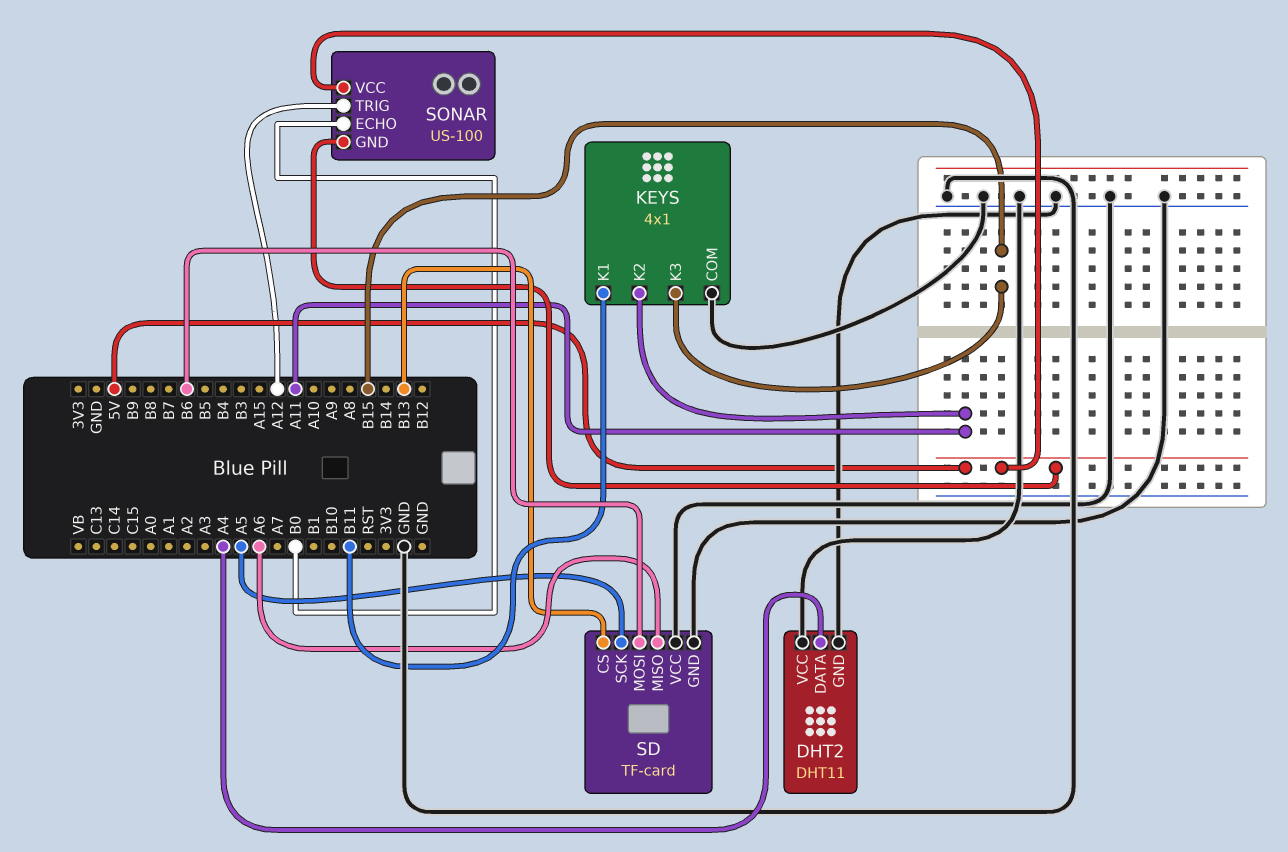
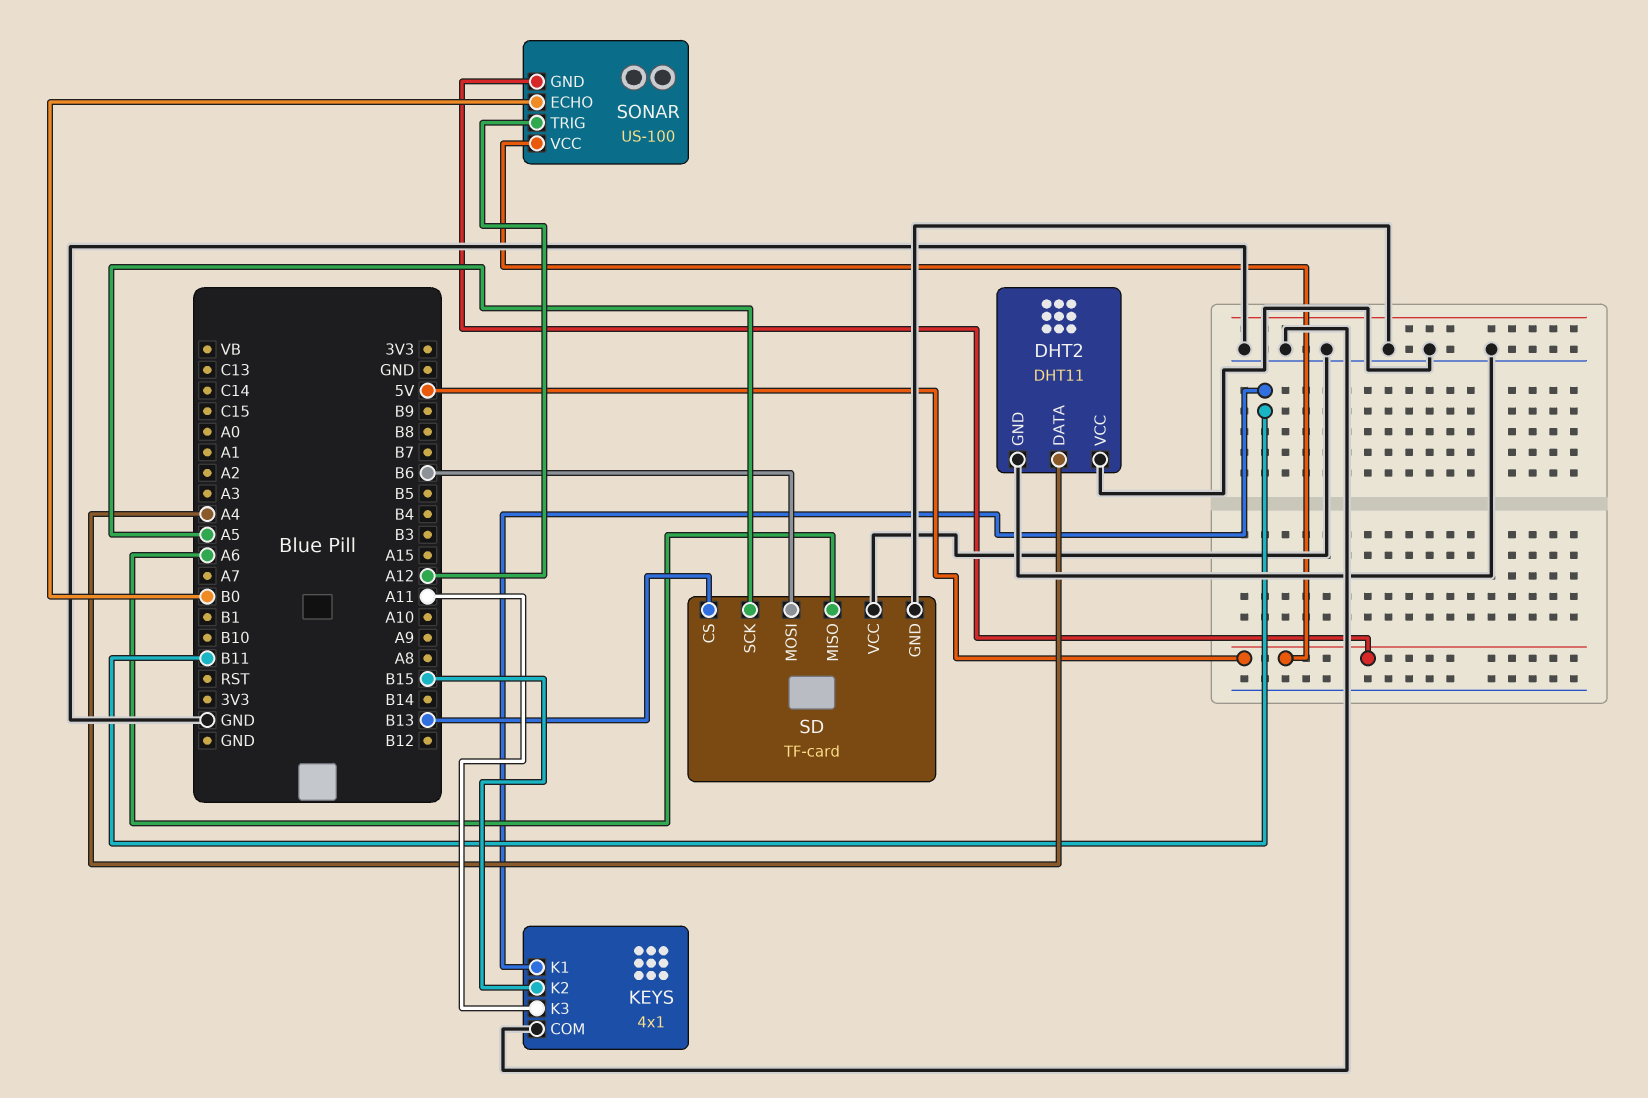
KEYS pin K2: A11 -> B15
KEYS pin K3: B15 -> A11

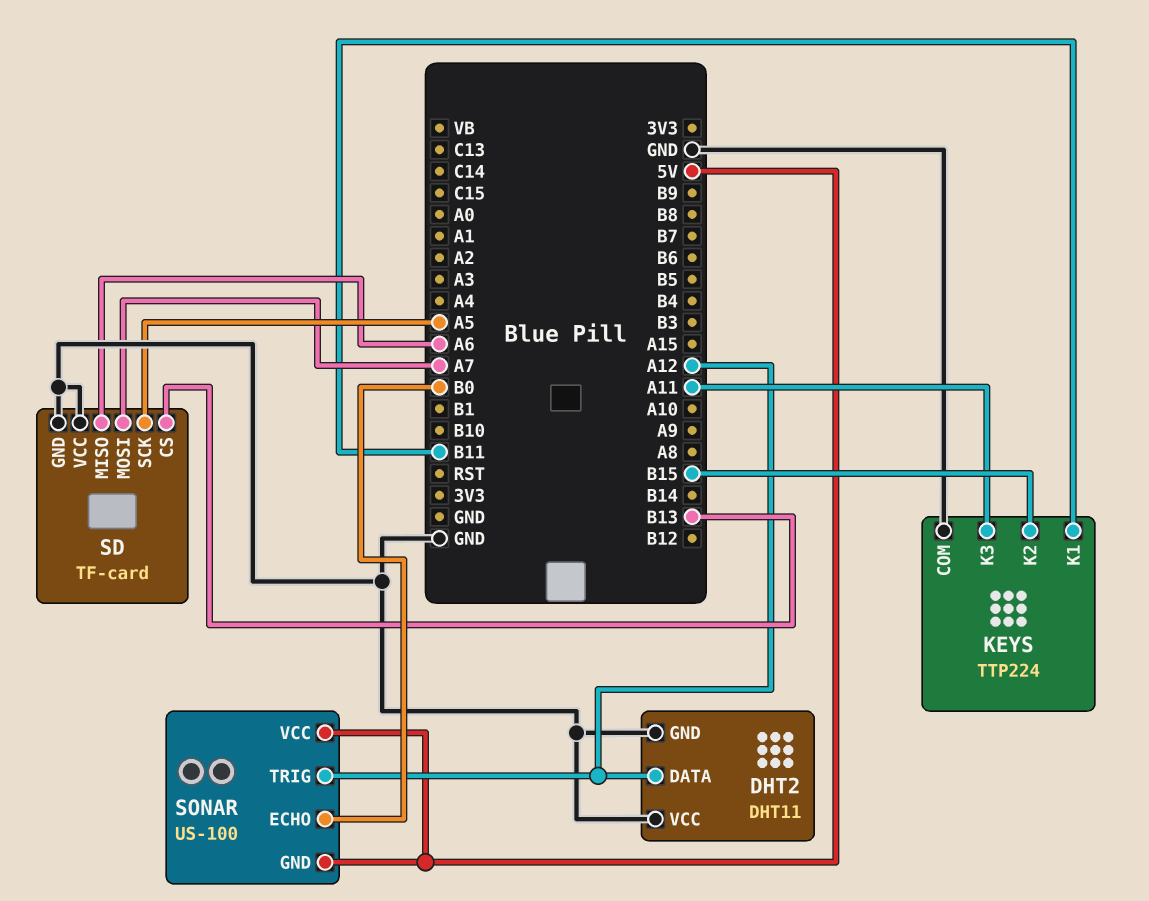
DHT2 pin DATA: A4 -> A12
KEYS: 4x1 -> TTP224
SD pin MOSI: B6 -> A7

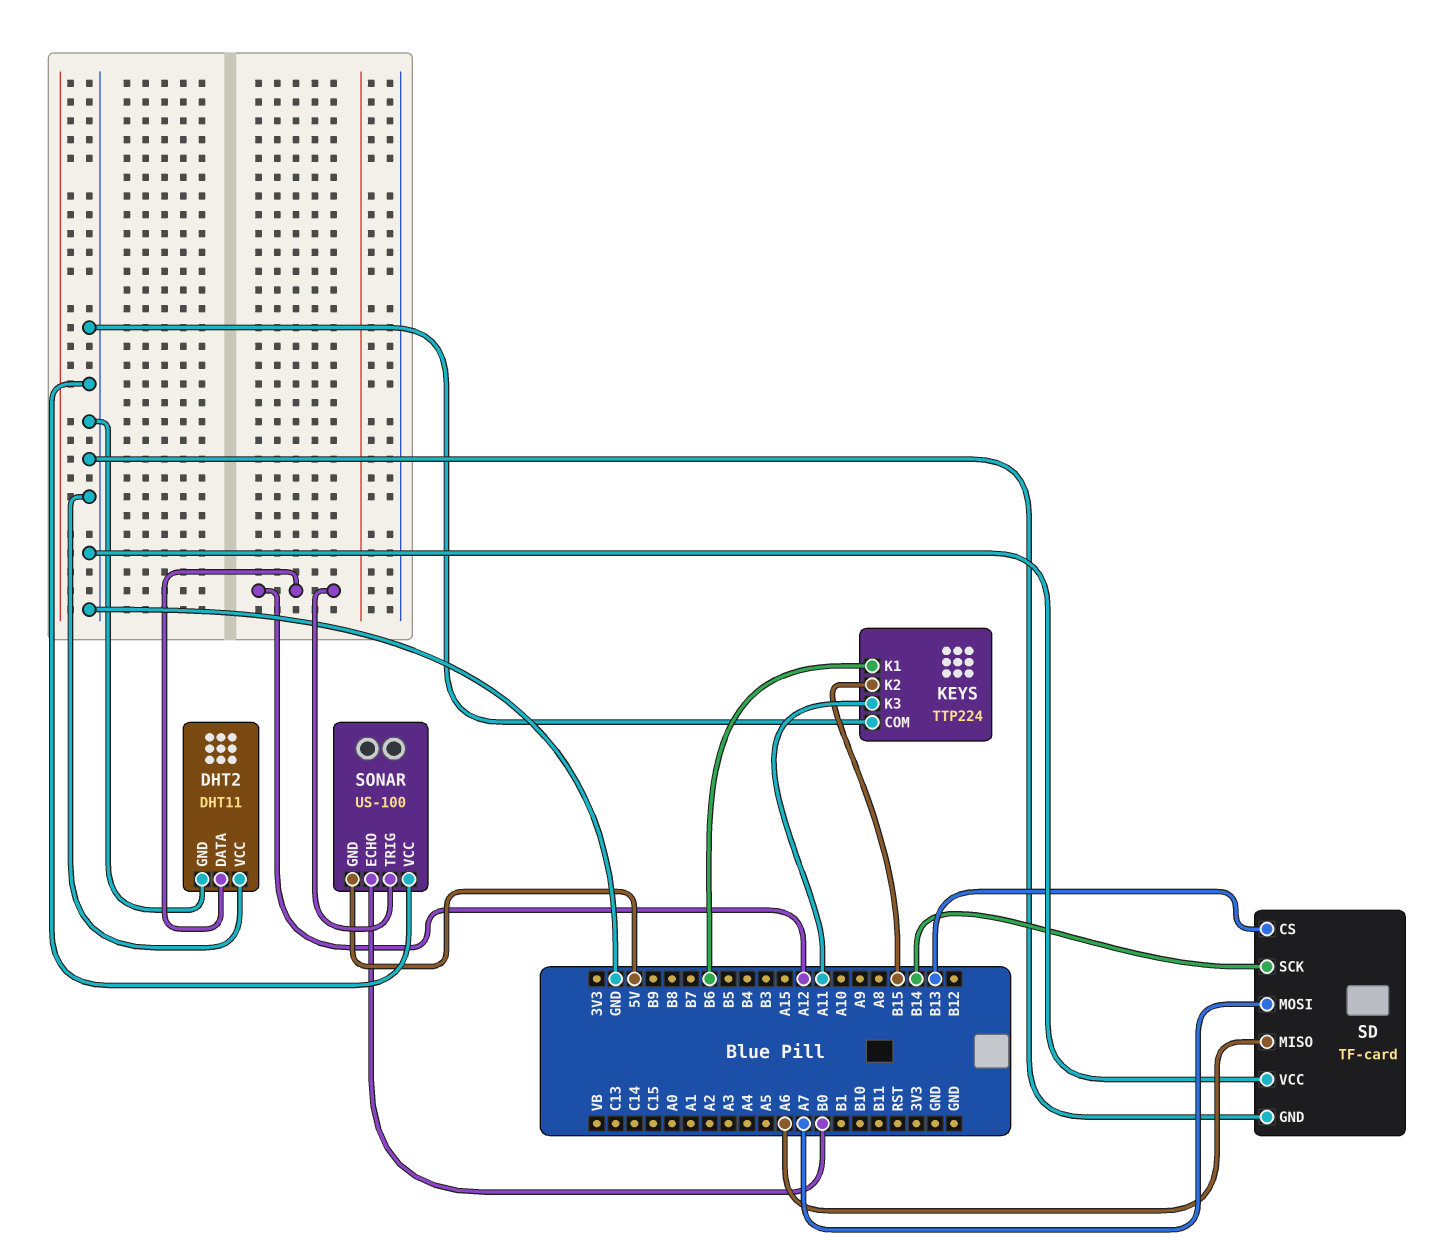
KEYS pin K1: B11 -> B6
SD pin SCK: A5 -> B14
SONAR pin VCC: 5V -> GND

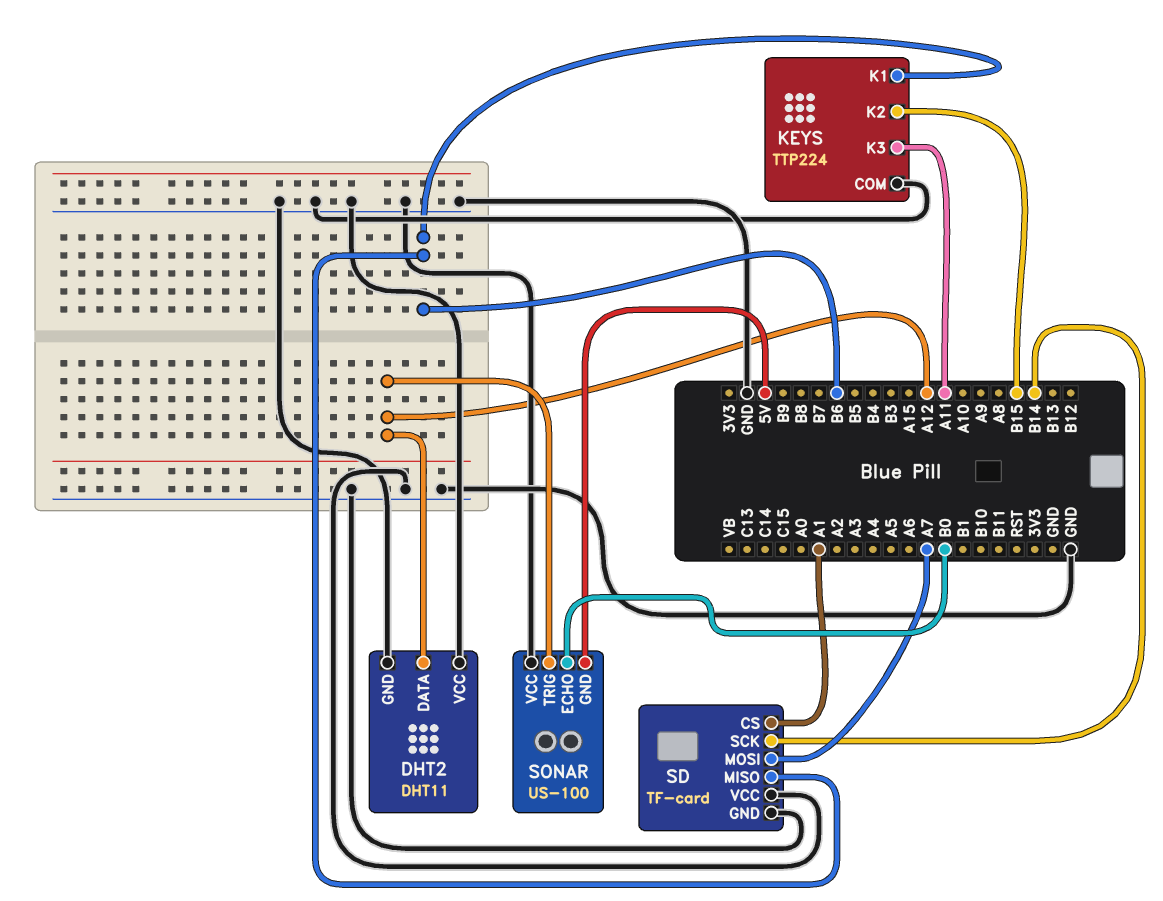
SD pin CS: B13 -> A1
SD pin MISO: A6 -> B6

